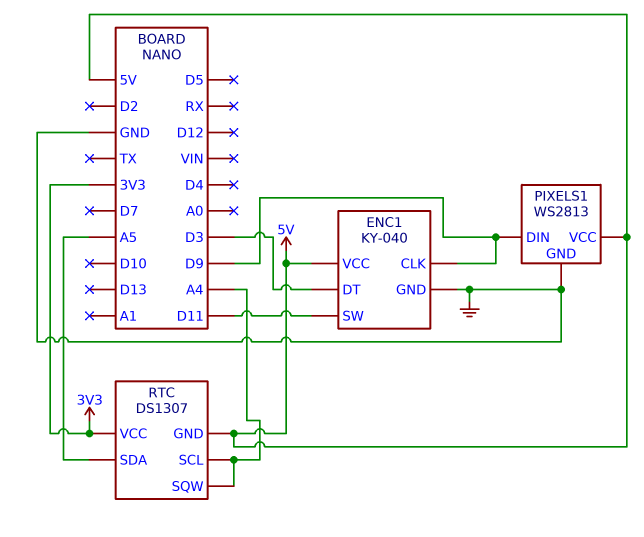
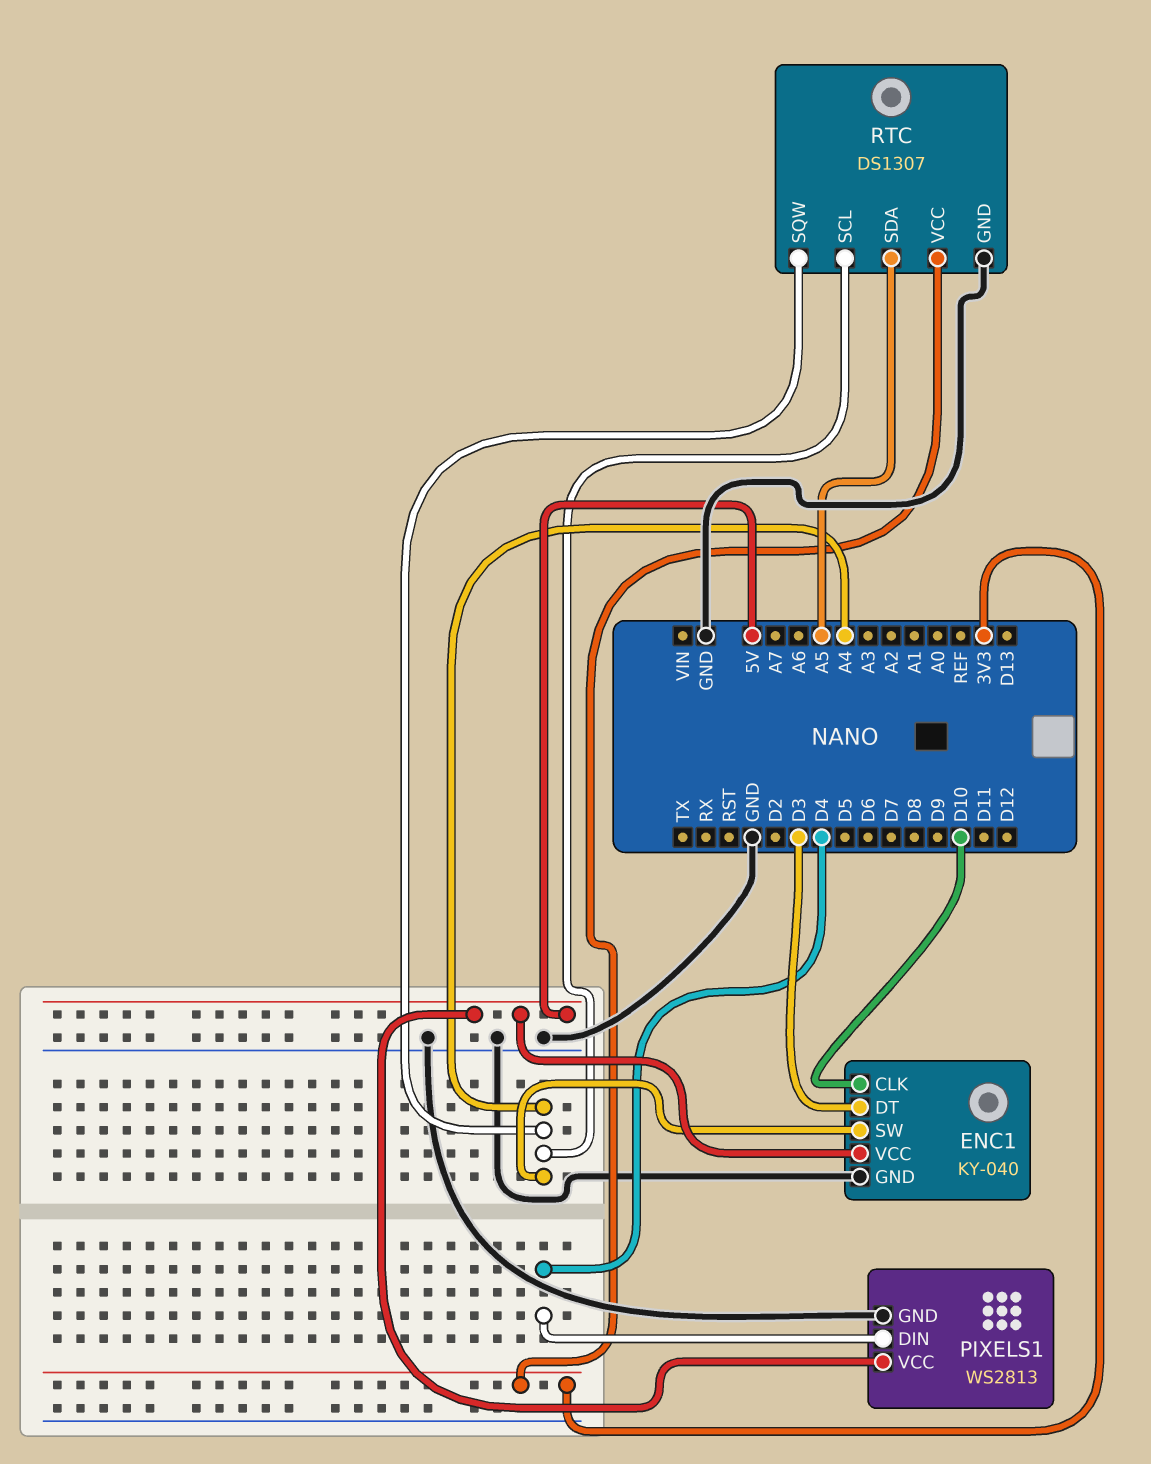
ENC1 pin CLK: D9 -> D10
ENC1 pin SW: D11 -> A4
PIXELS1 pin DIN: D9 -> D4
RTC pin GND: 5V -> GND

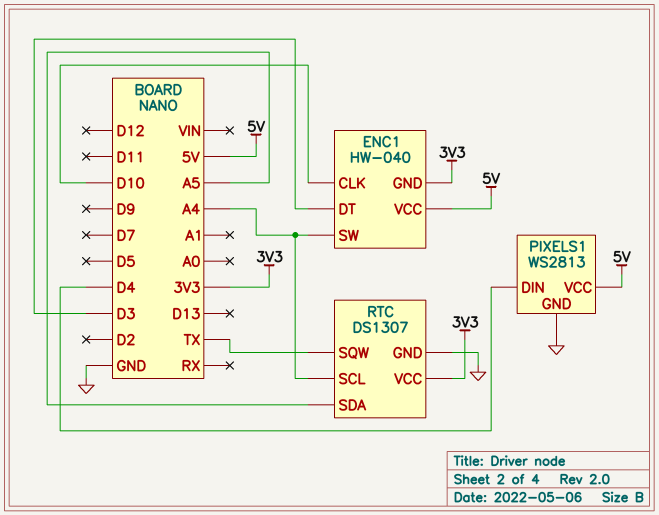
ENC1: KY-040 -> HW-040
ENC1 pin GND: GND -> 3V3
RTC pin SQW: A4 -> TX

